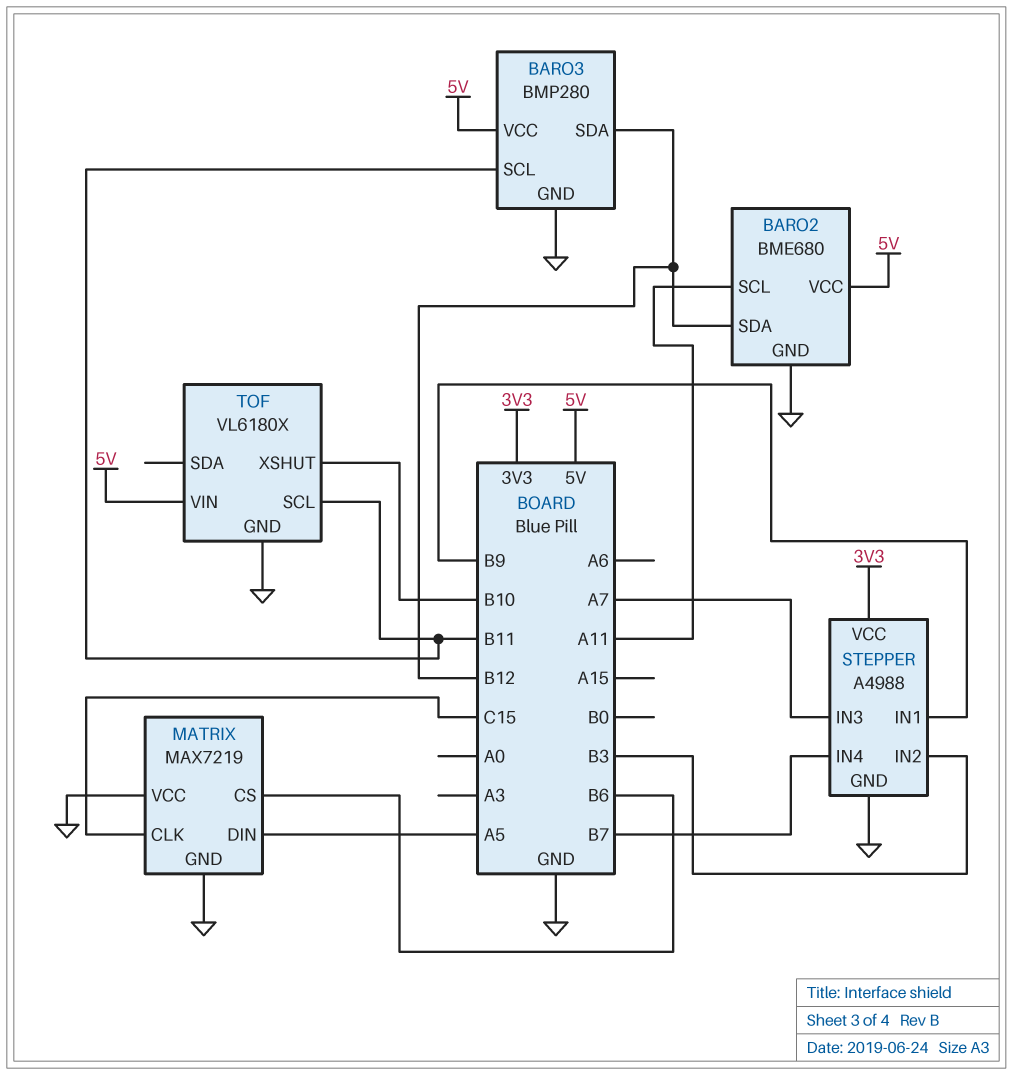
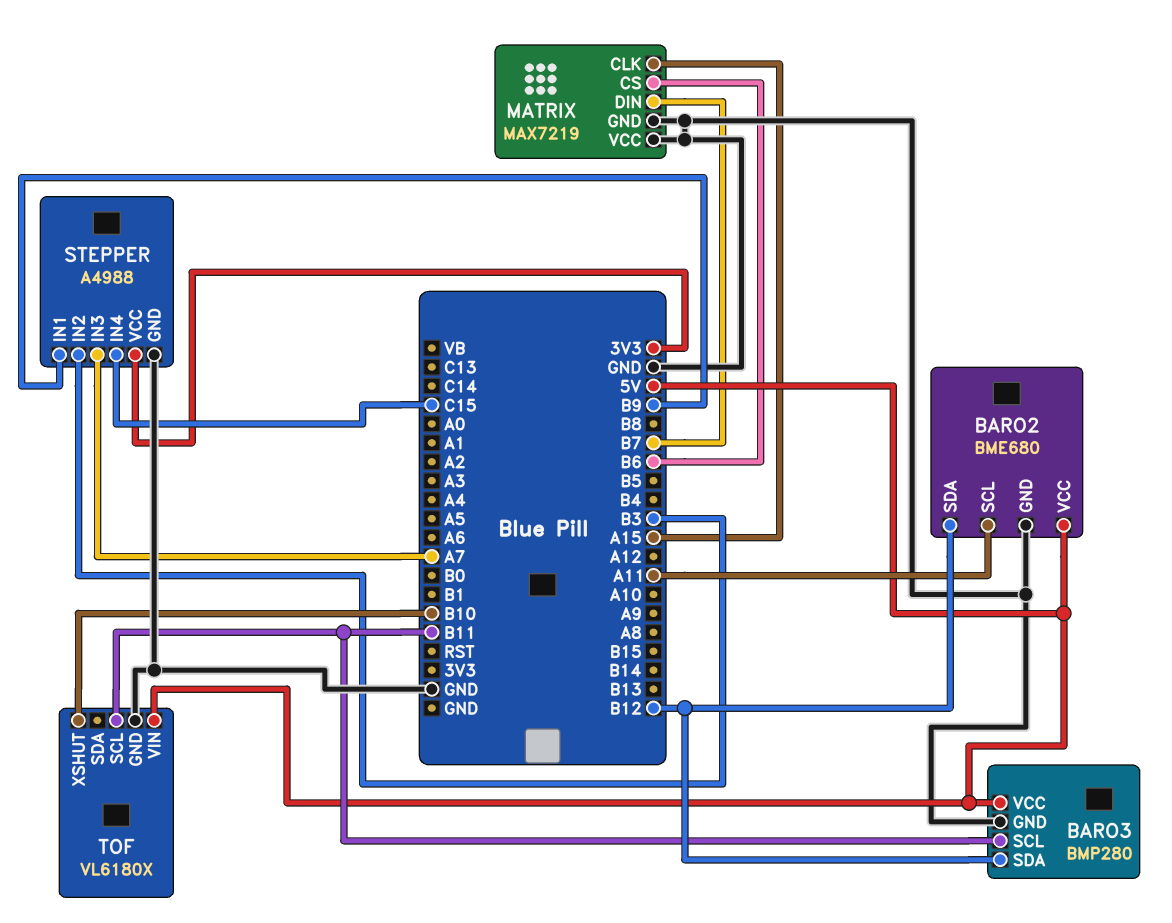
MATRIX pin CLK: C15 -> A15
MATRIX pin DIN: A5 -> B7
STEPPER pin IN4: B7 -> C15

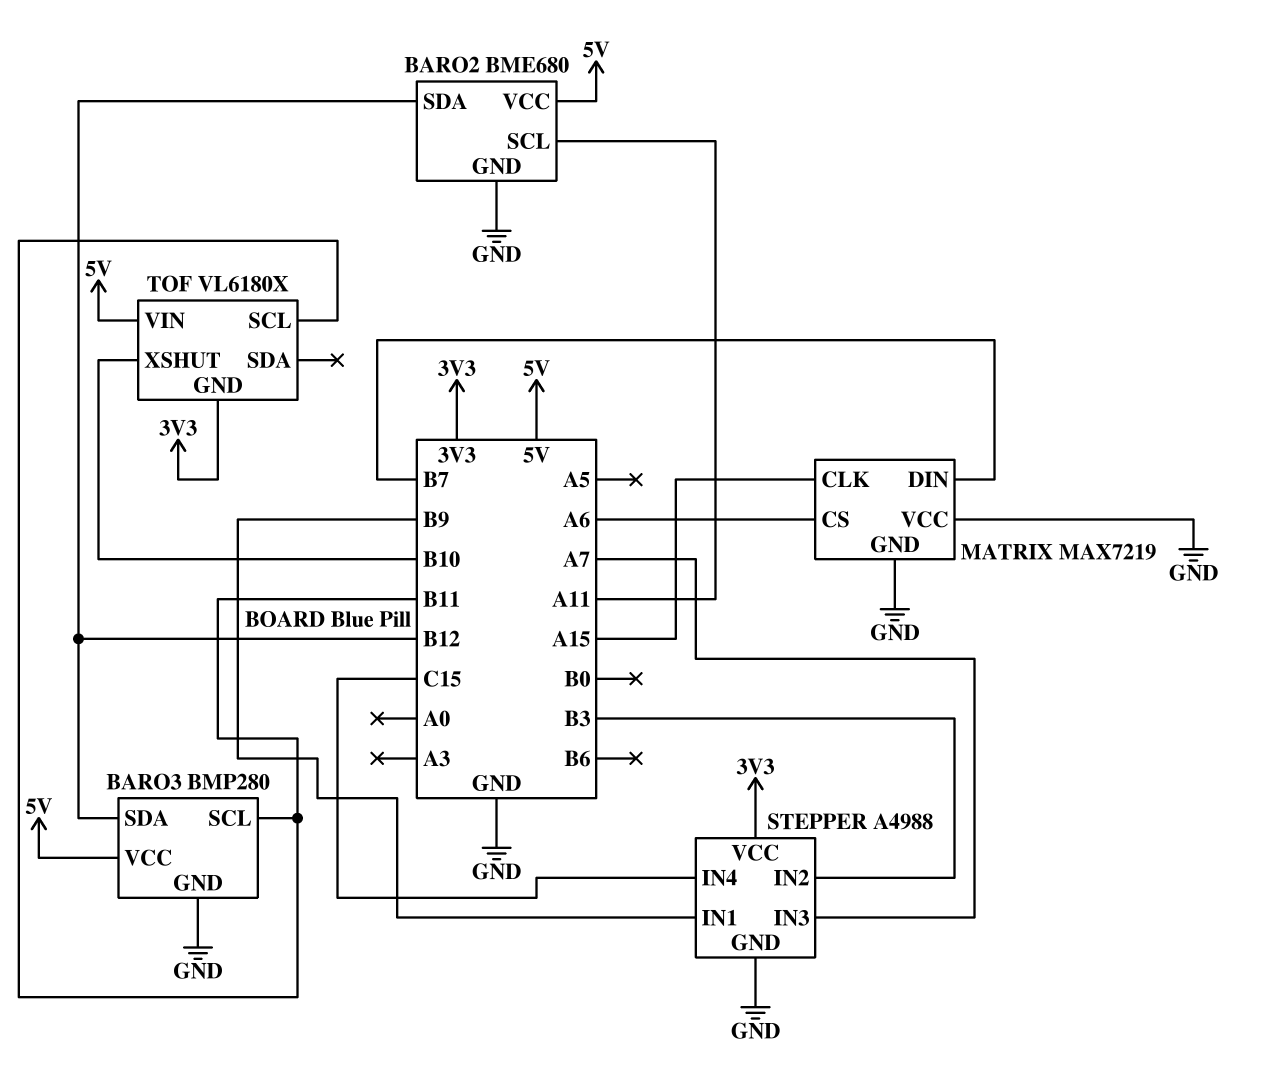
MATRIX pin CS: B6 -> A6
TOF pin GND: GND -> 3V3

